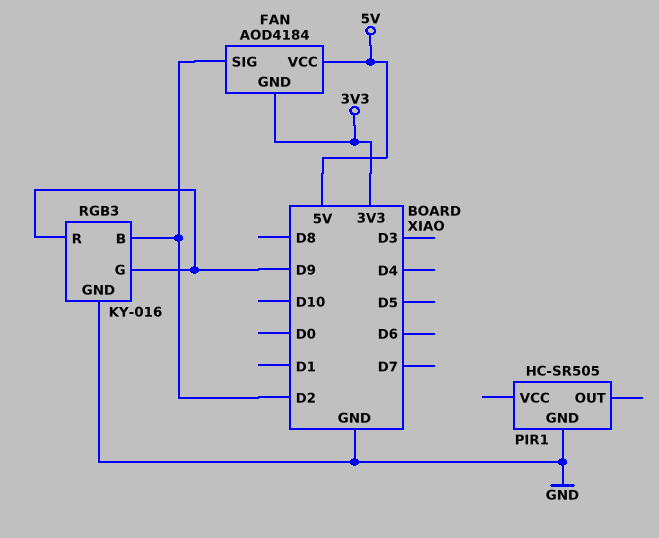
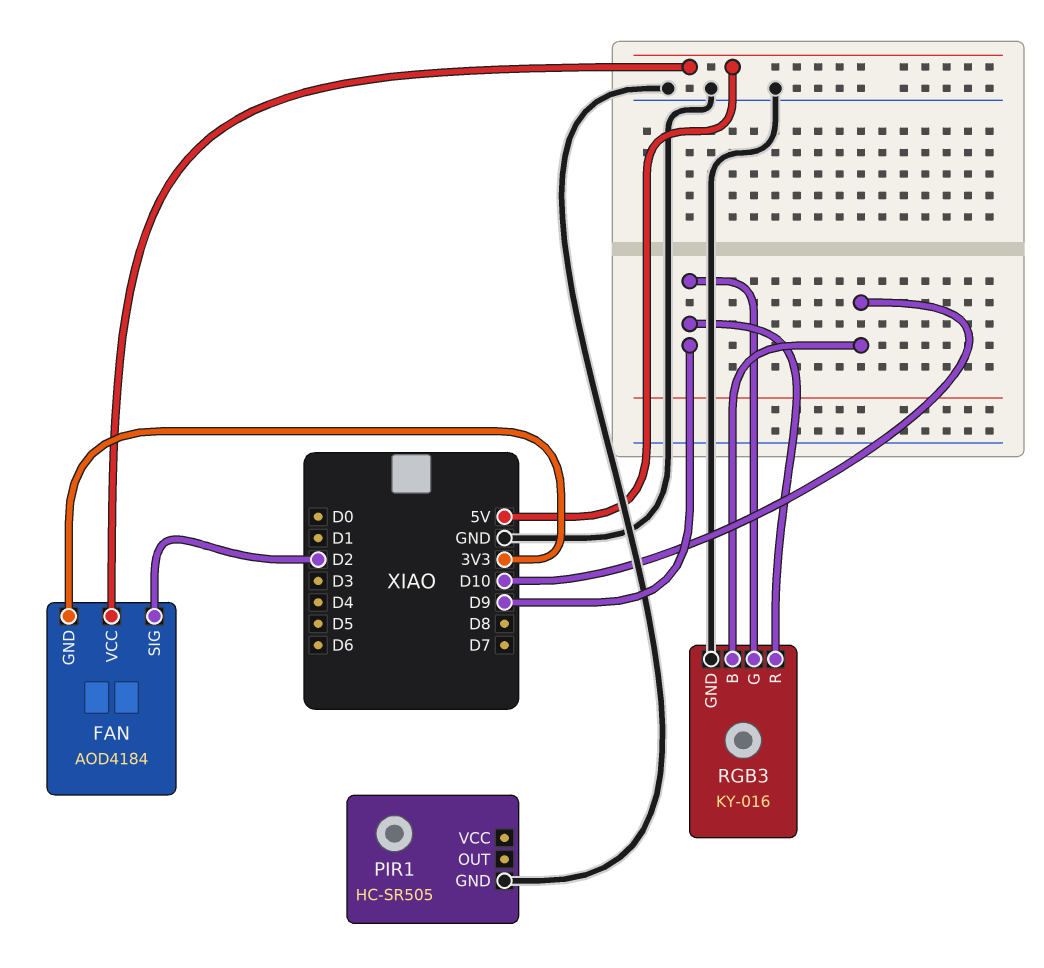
RGB3 pin B: D2 -> D10

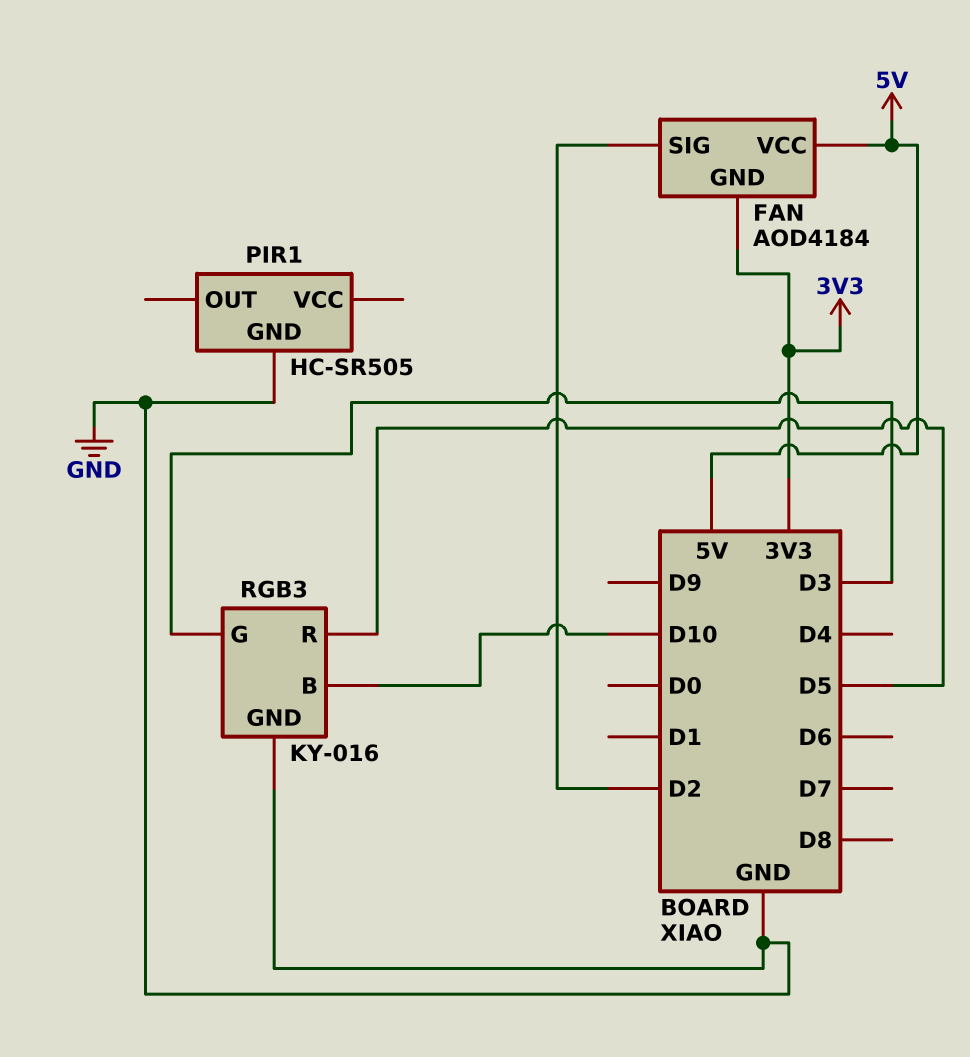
RGB3 pin G: D9 -> D3
RGB3 pin R: D9 -> D5

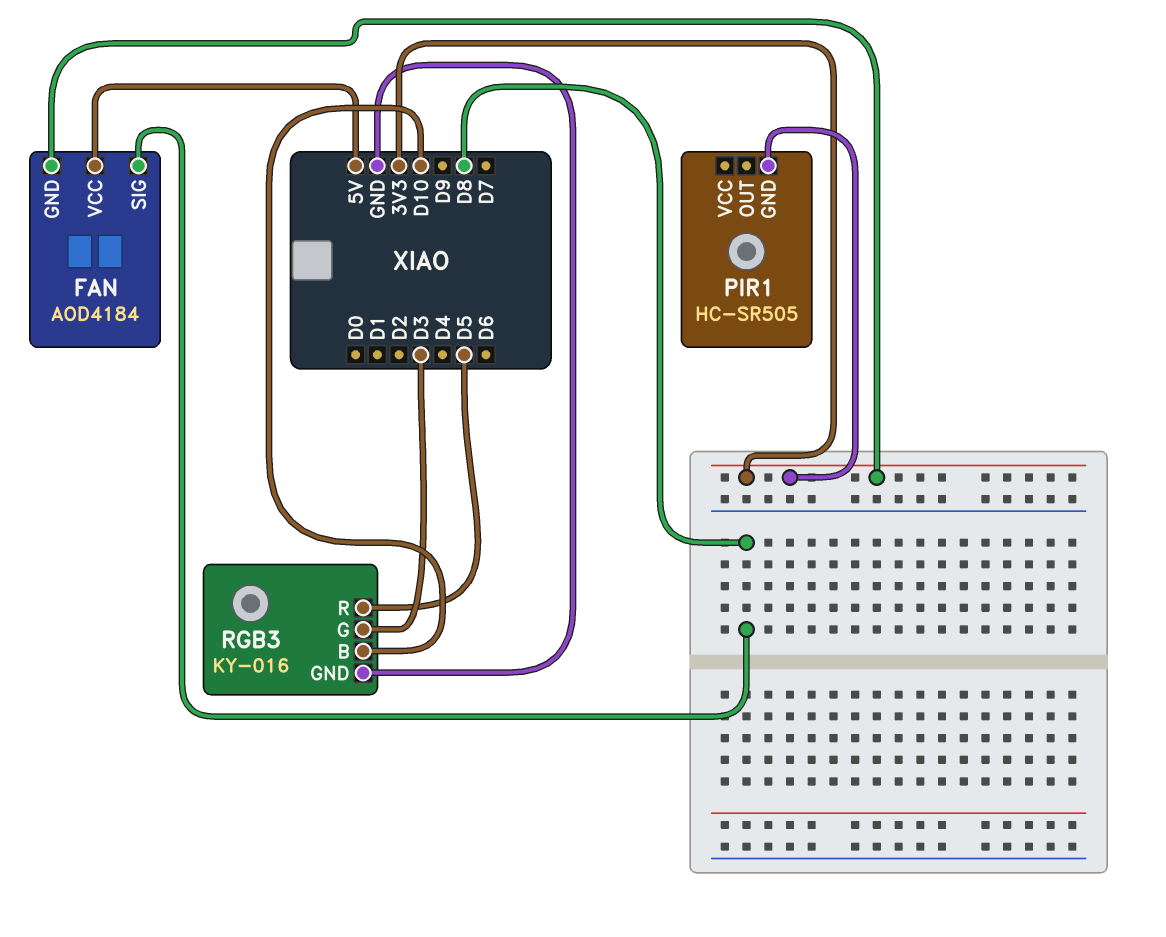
FAN pin SIG: D2 -> D8
PIR1 pin GND: GND -> 3V3

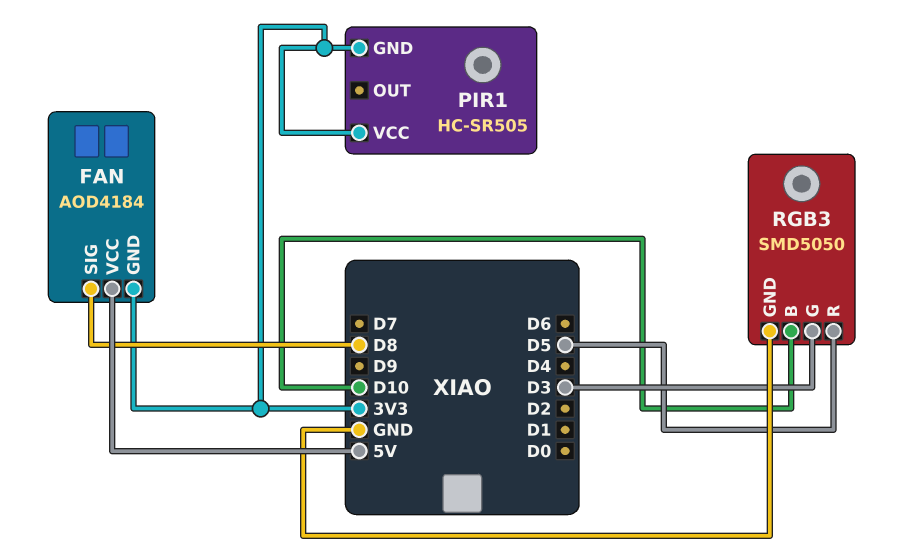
PIR1 pin VCC: none -> 3V3
RGB3: KY-016 -> SMD5050

